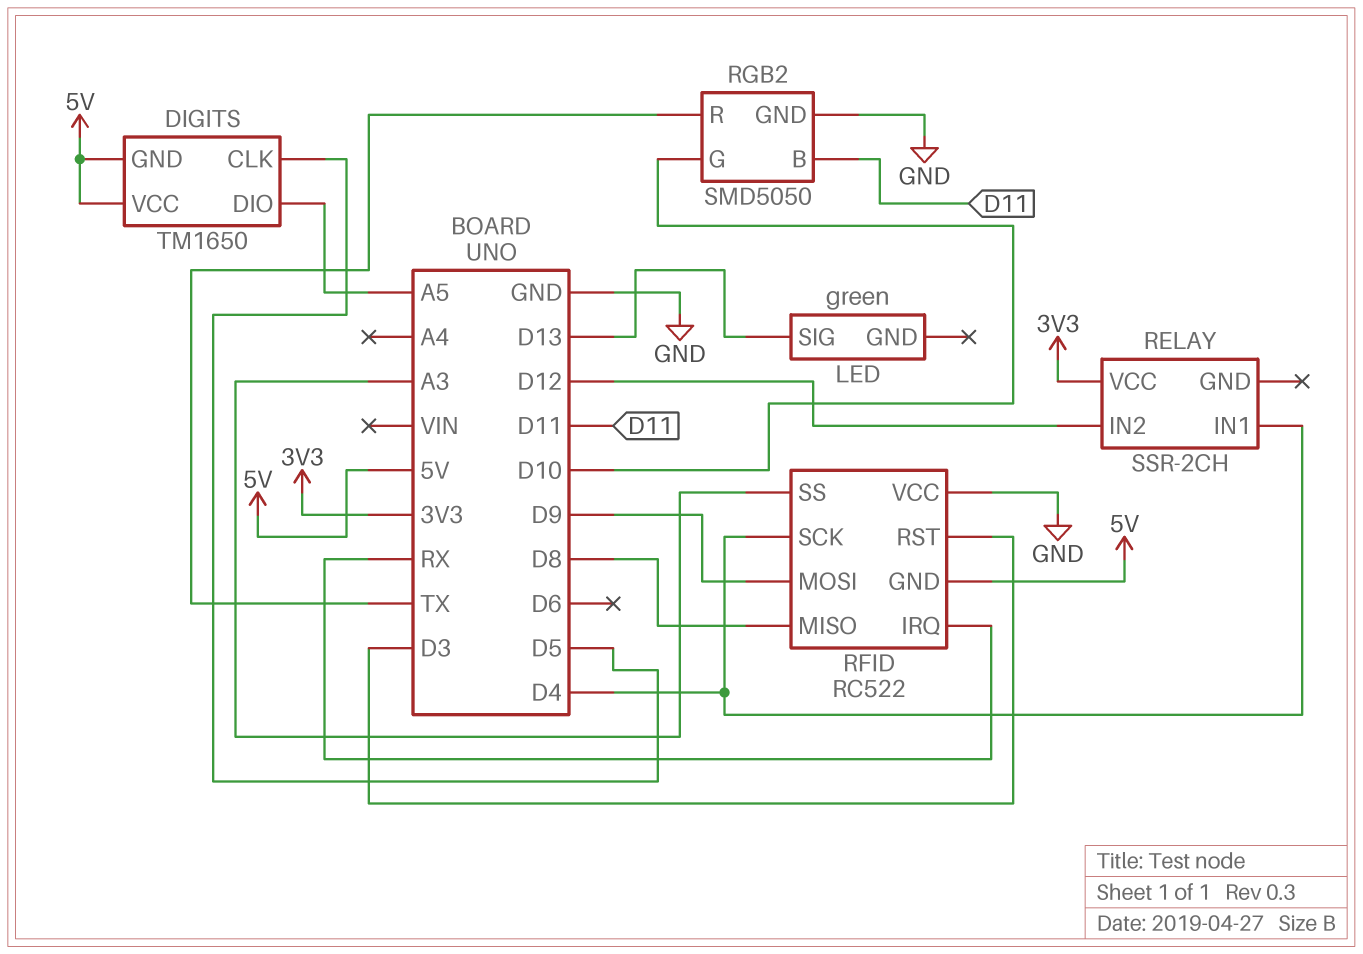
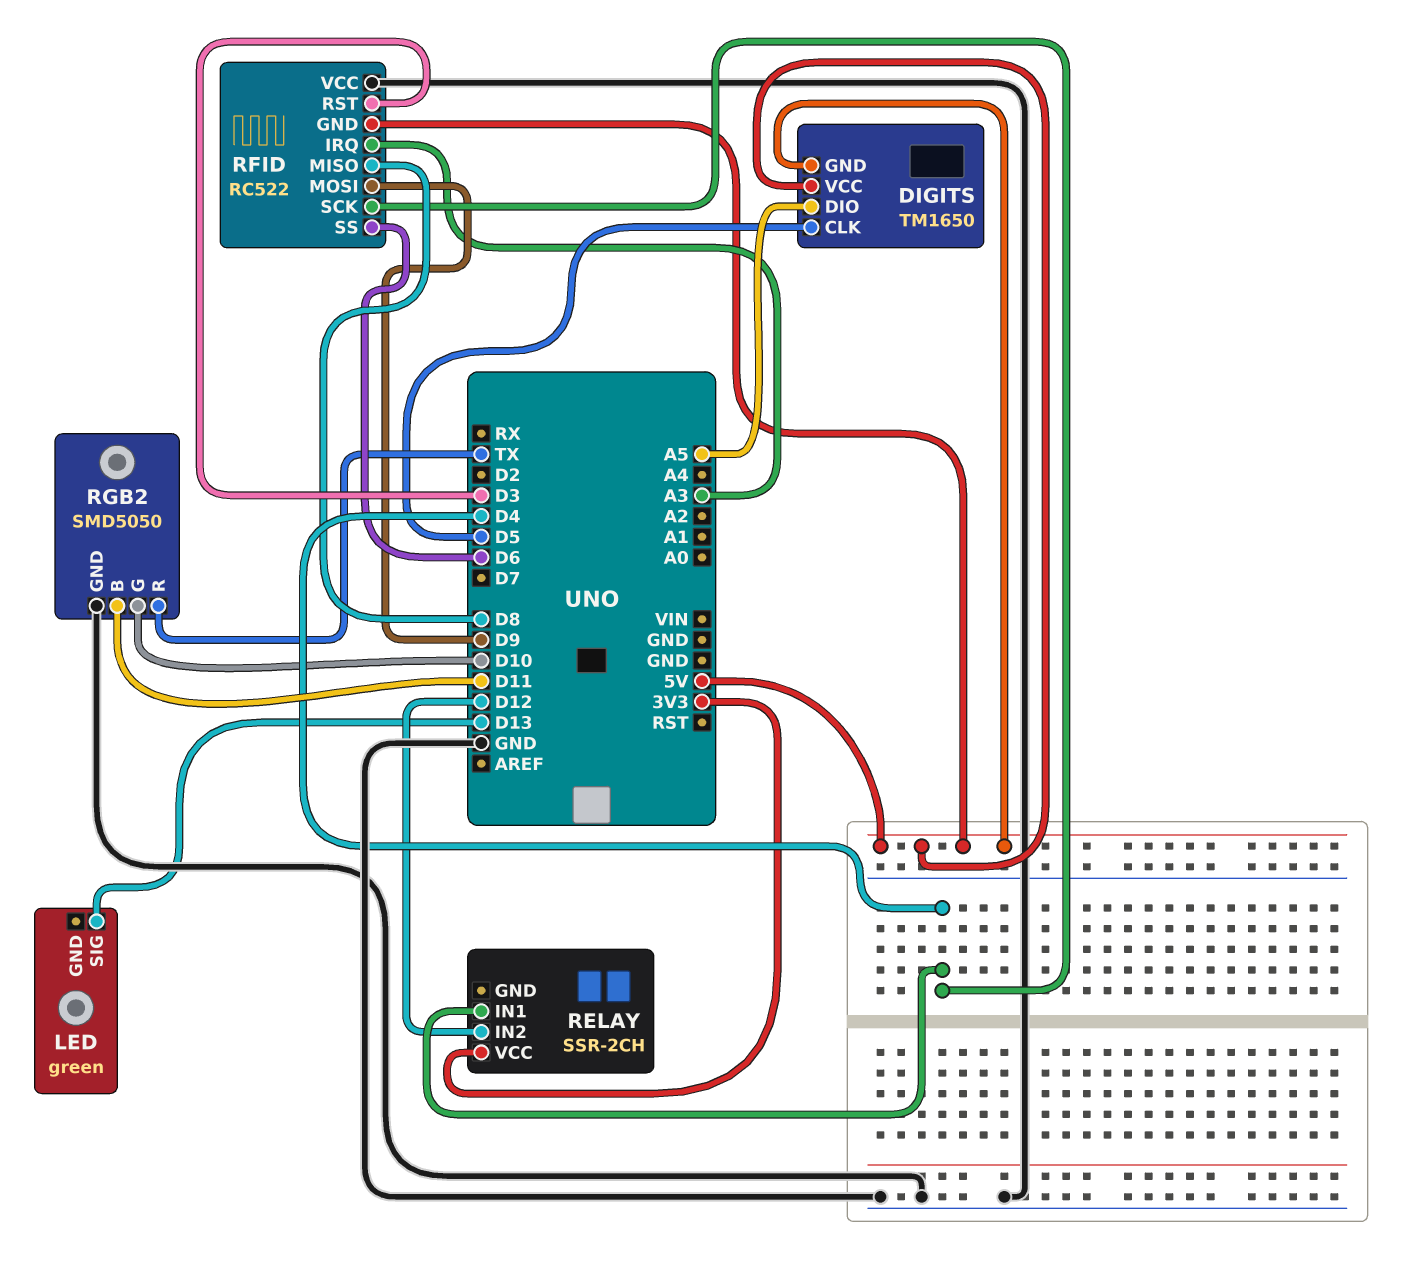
RFID pin IRQ: RX -> A3
RFID pin SS: A3 -> D6

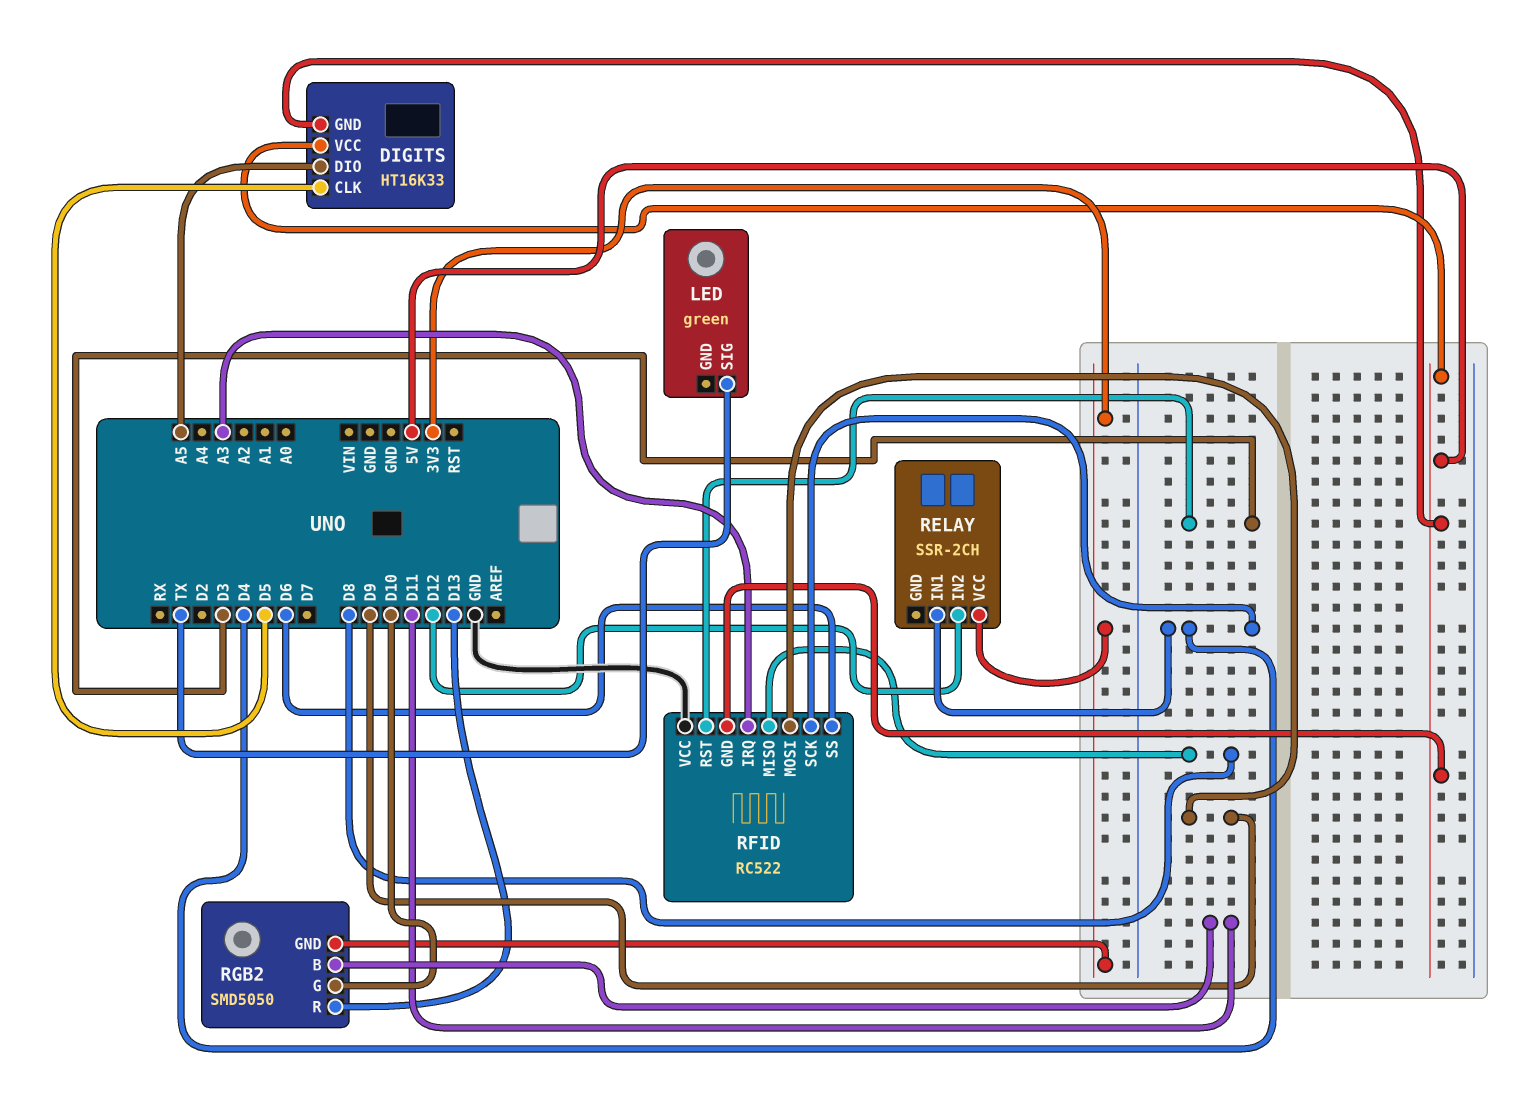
DIGITS: TM1650 -> HT16K33
LED pin SIG: D13 -> TX
RGB2 pin GND: GND -> 3V3
RGB2 pin R: TX -> D13

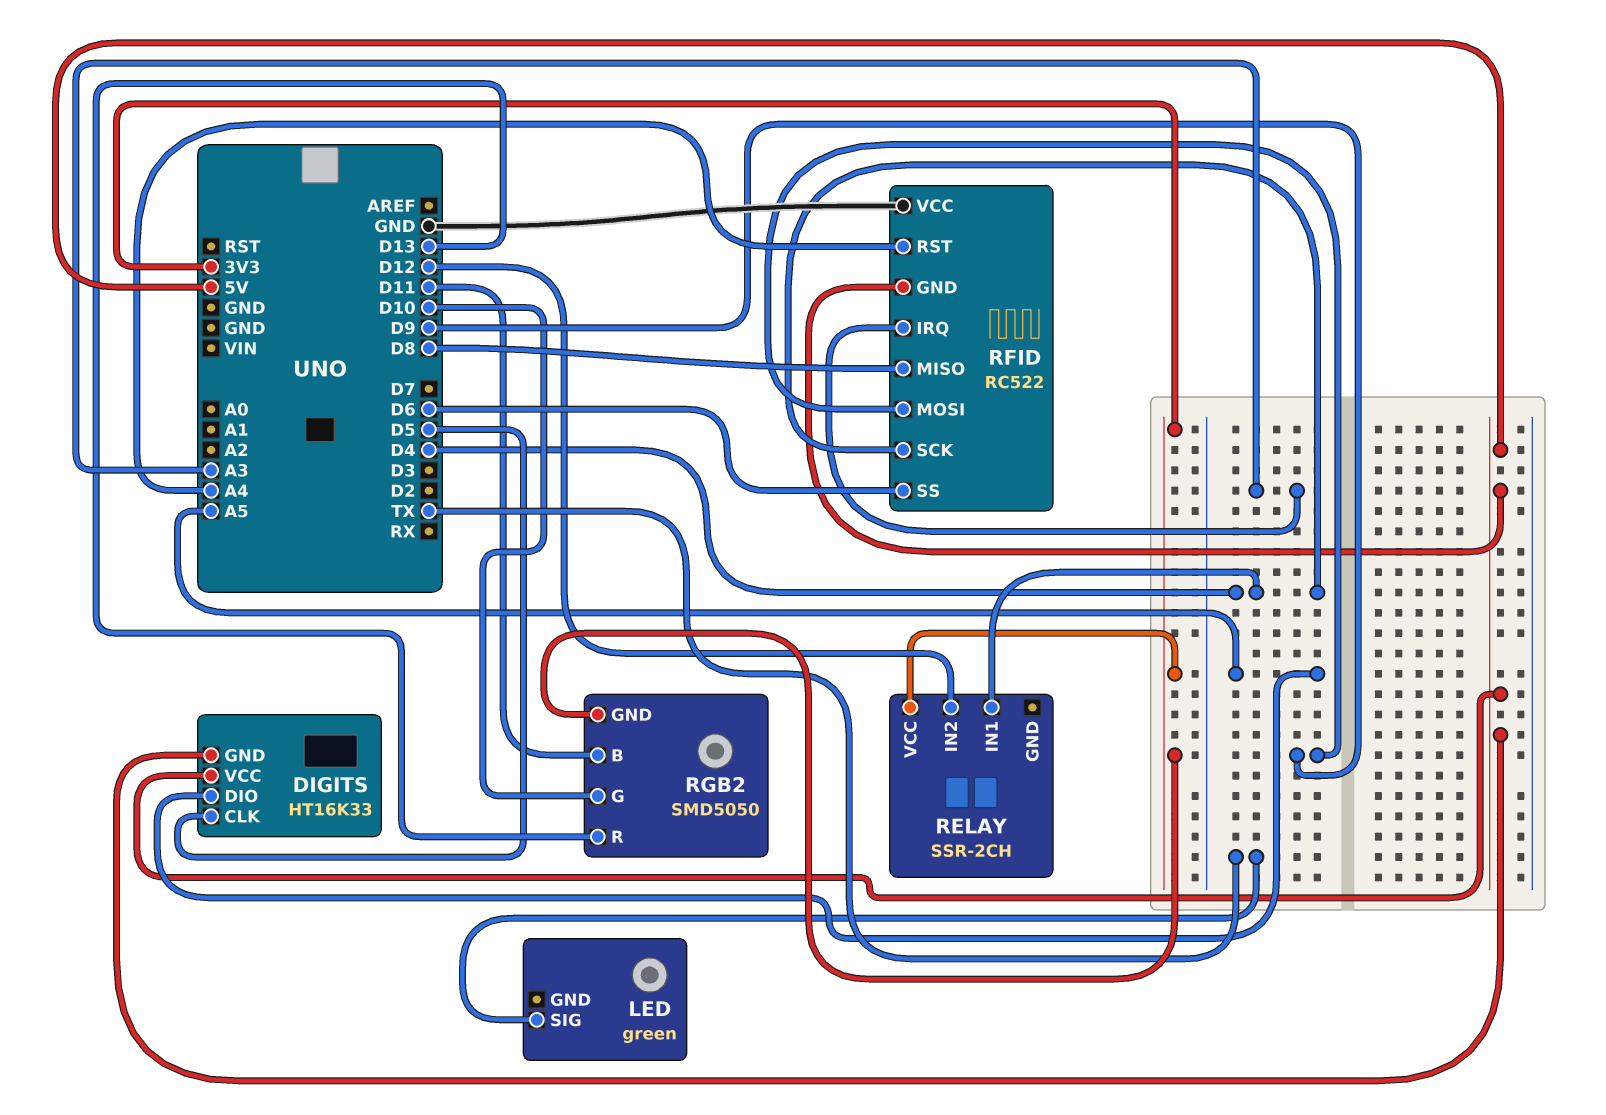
RFID pin RST: D3 -> A4

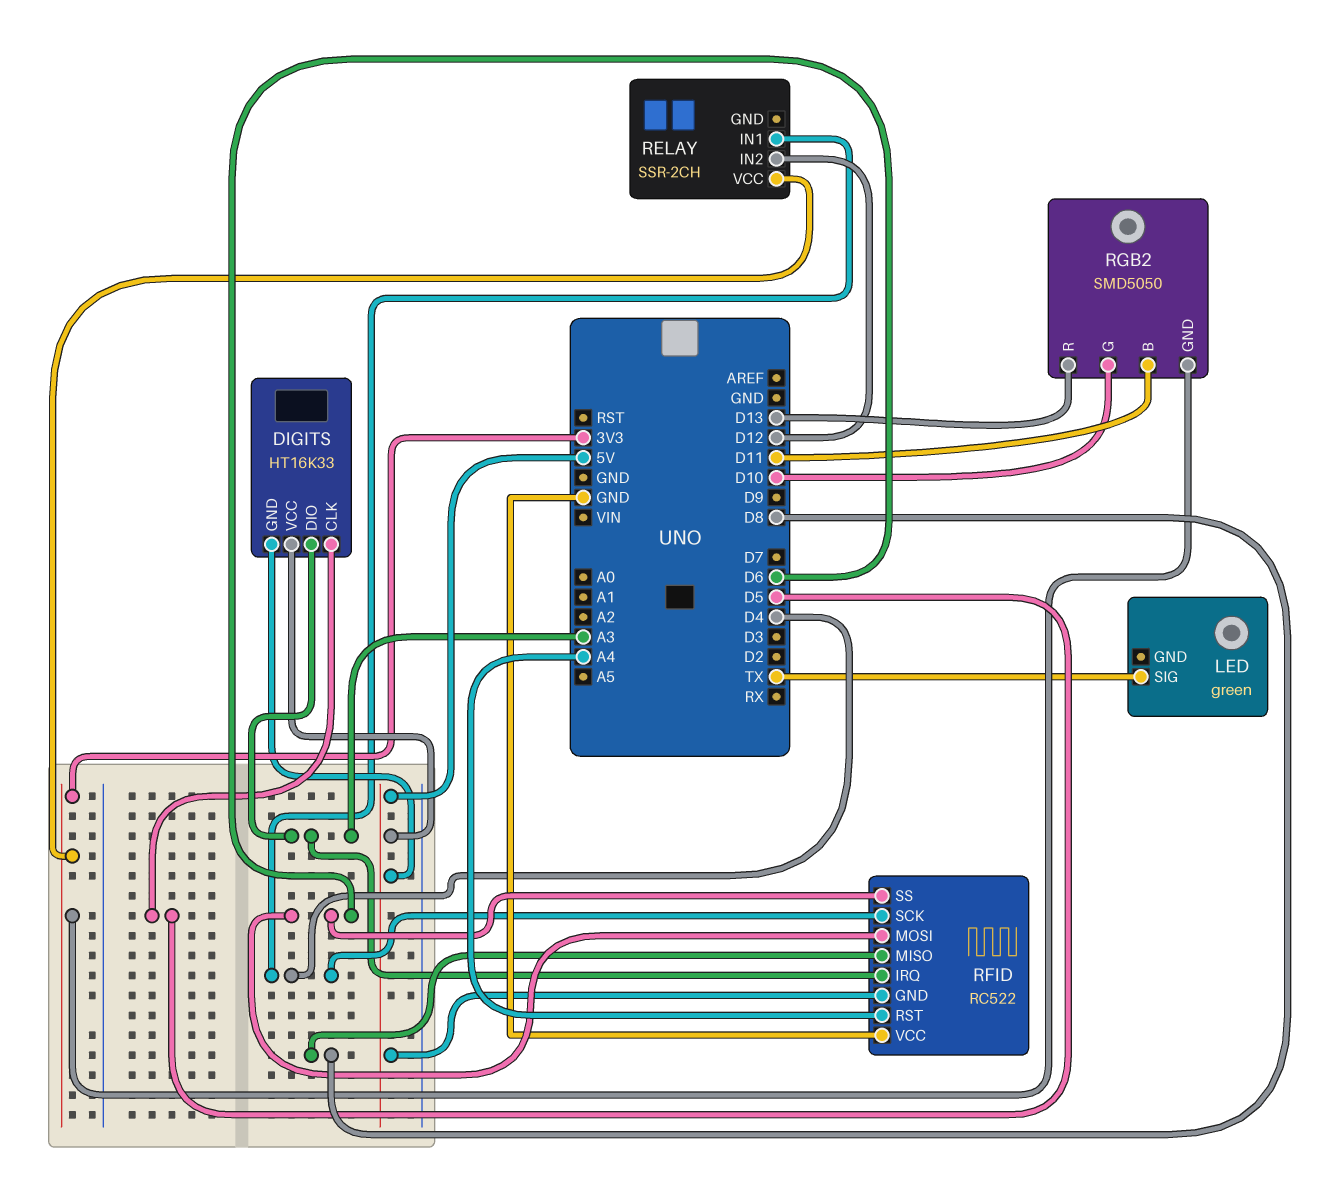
DIGITS pin DIO: A5 -> A3
RFID pin MOSI: D9 -> D6

